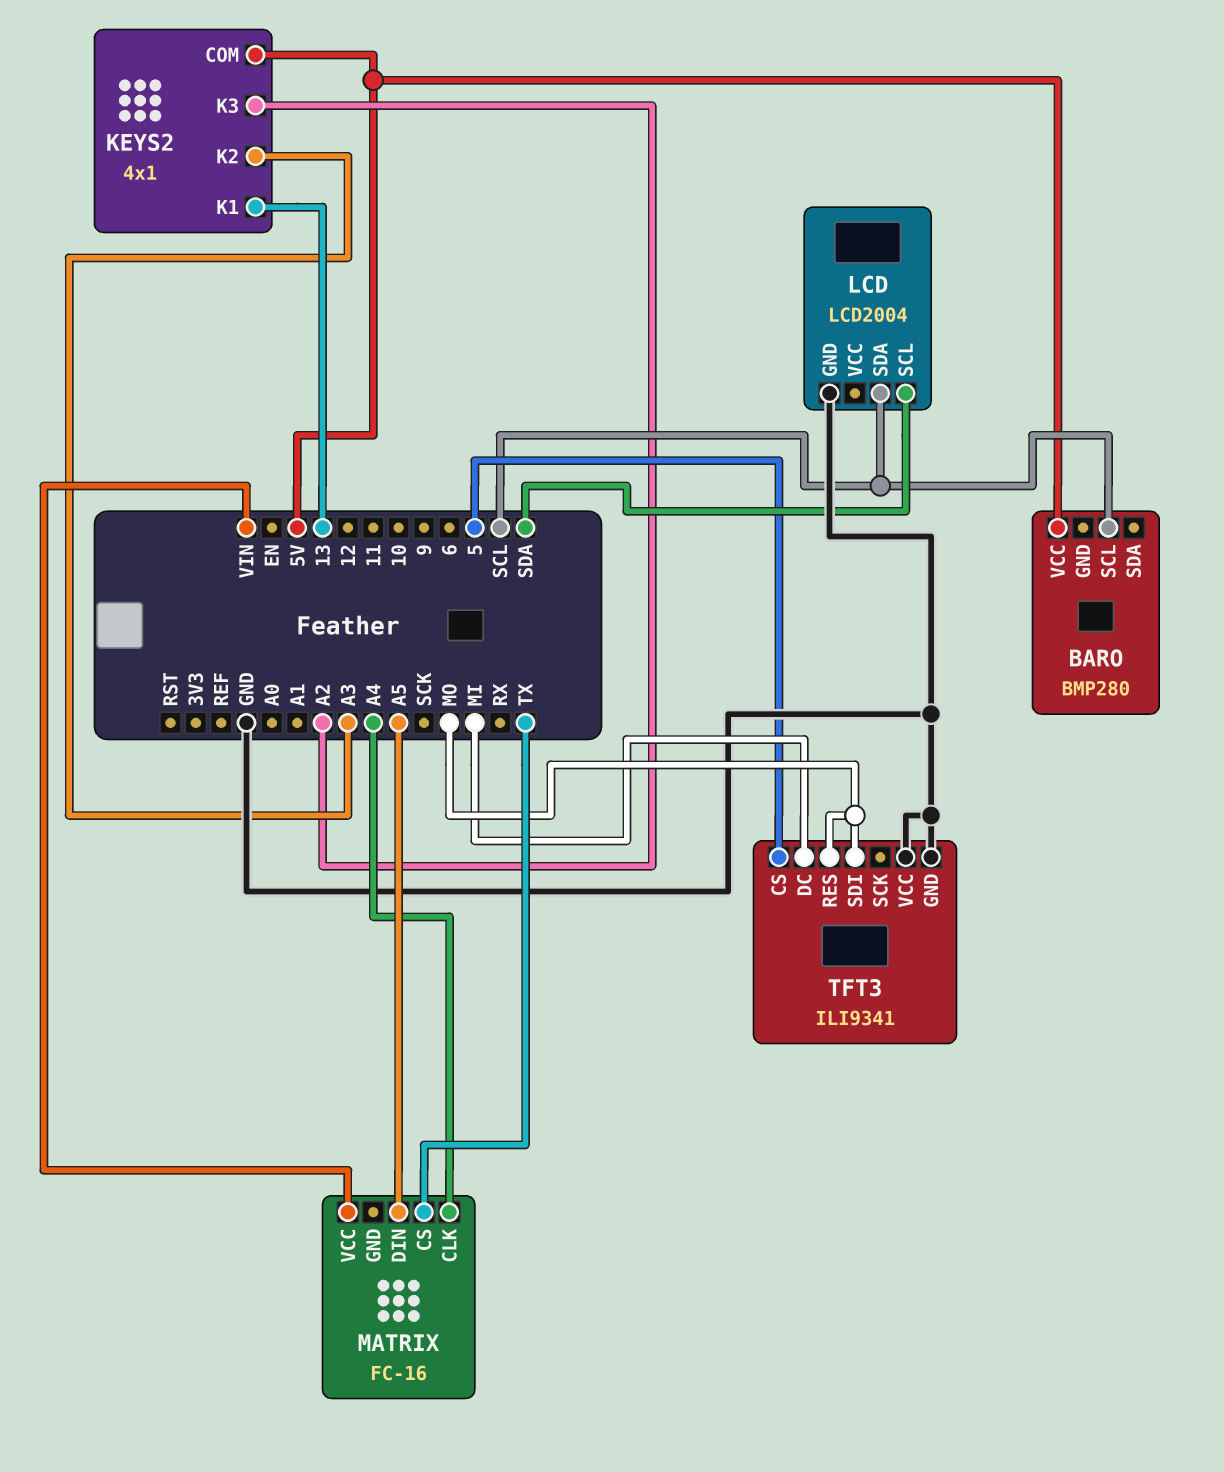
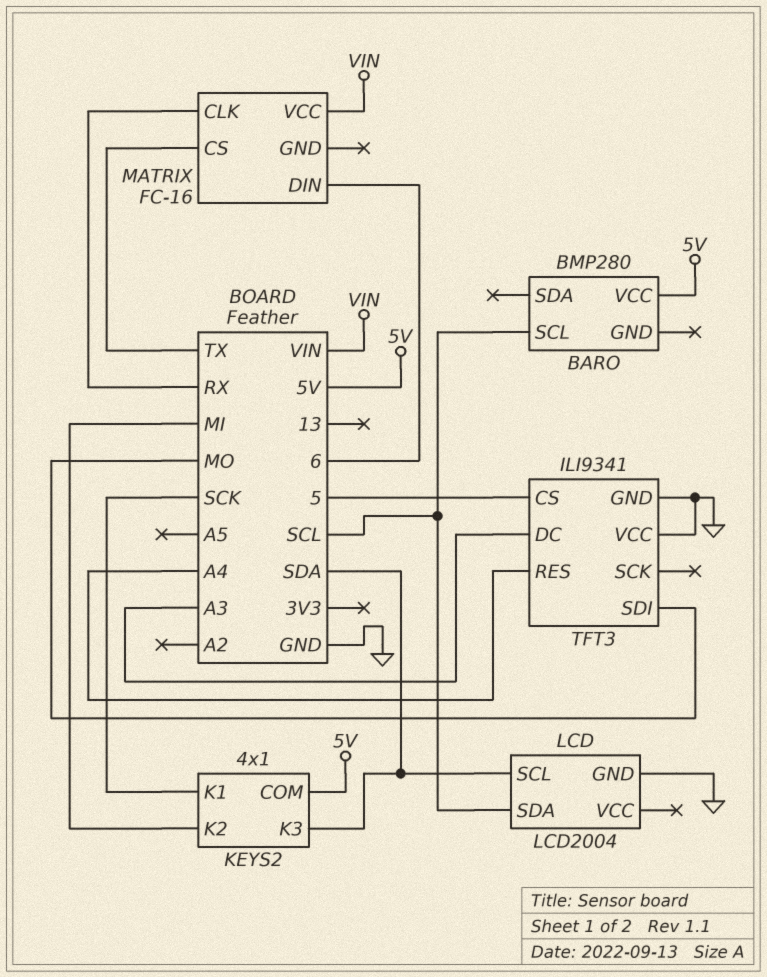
KEYS2 pin K1: 13 -> SCK
KEYS2 pin K2: A3 -> MI
KEYS2 pin K3: A2 -> SDA
MATRIX pin CLK: A4 -> RX
MATRIX pin DIN: A5 -> 6
TFT3 pin DC: MI -> A3
TFT3 pin RES: MO -> A4

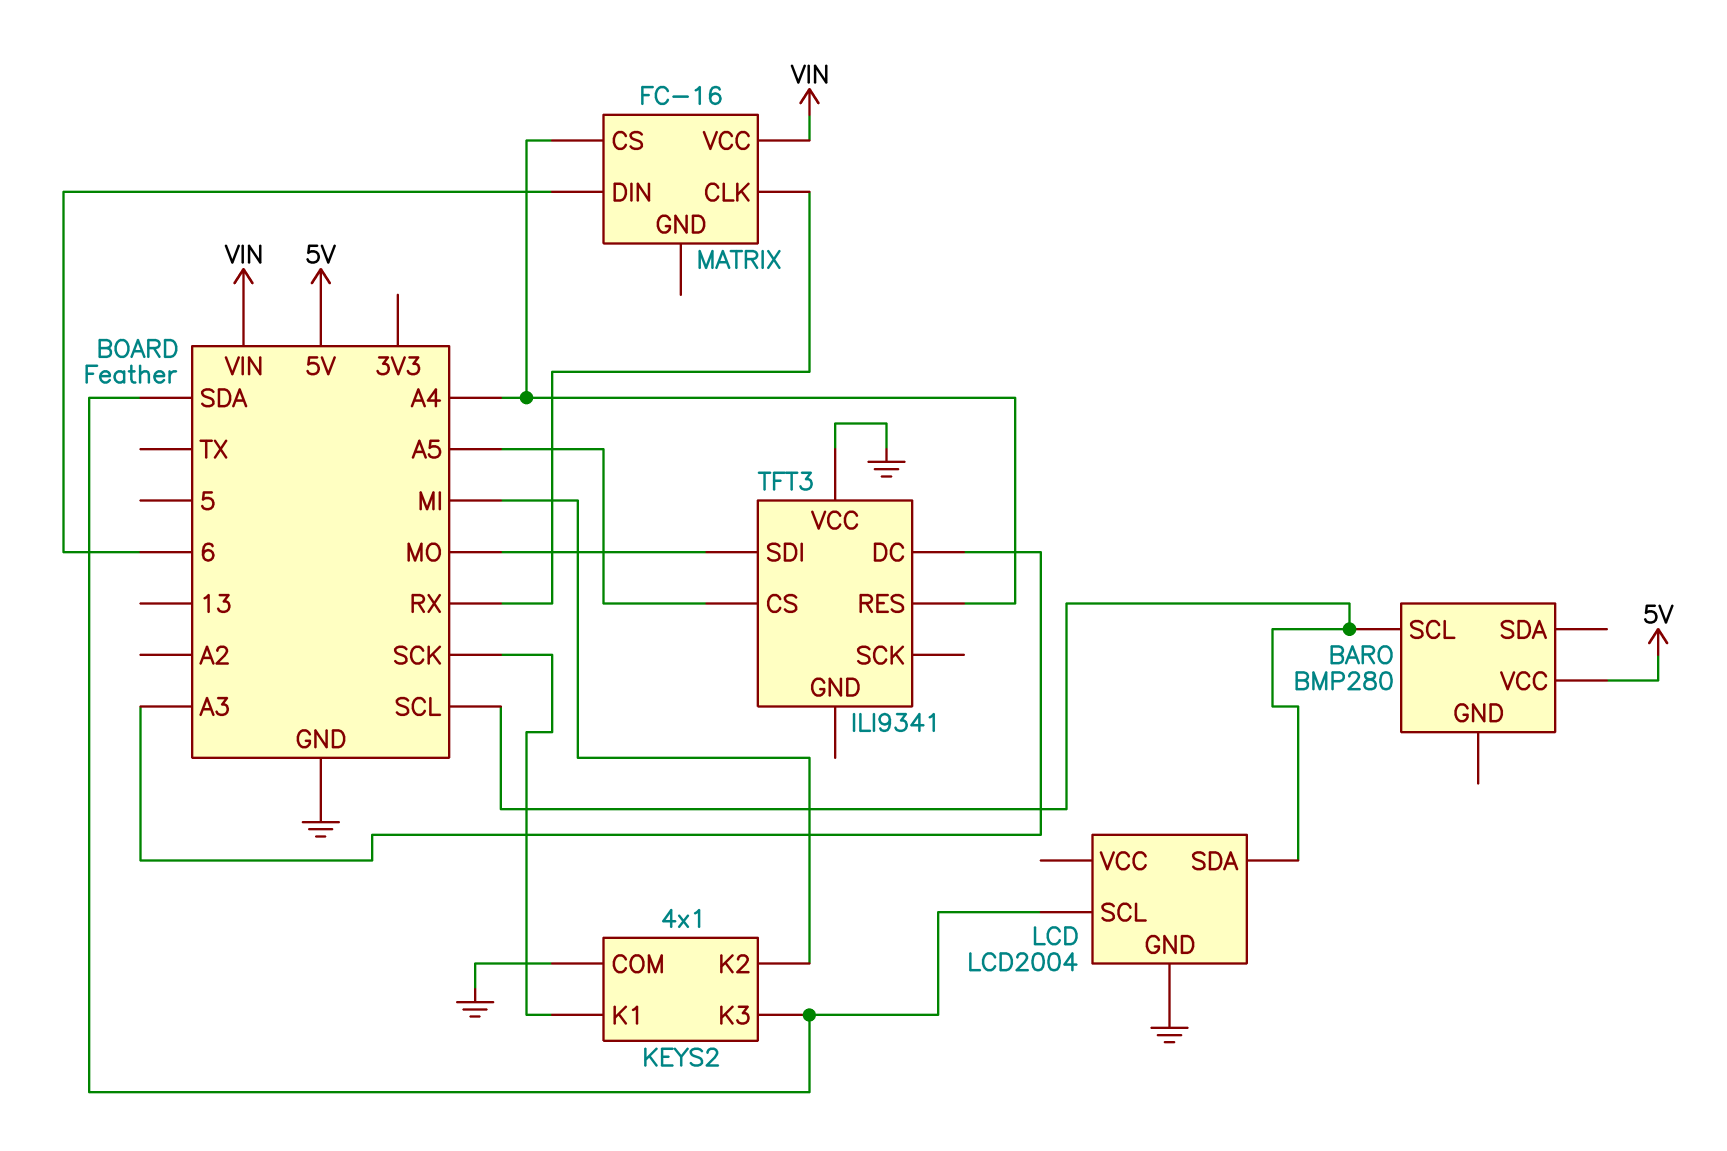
KEYS2 pin COM: 5V -> GND
MATRIX pin CS: TX -> A4
TFT3 pin CS: 5 -> A5
TFT3 pin GND: GND -> none

